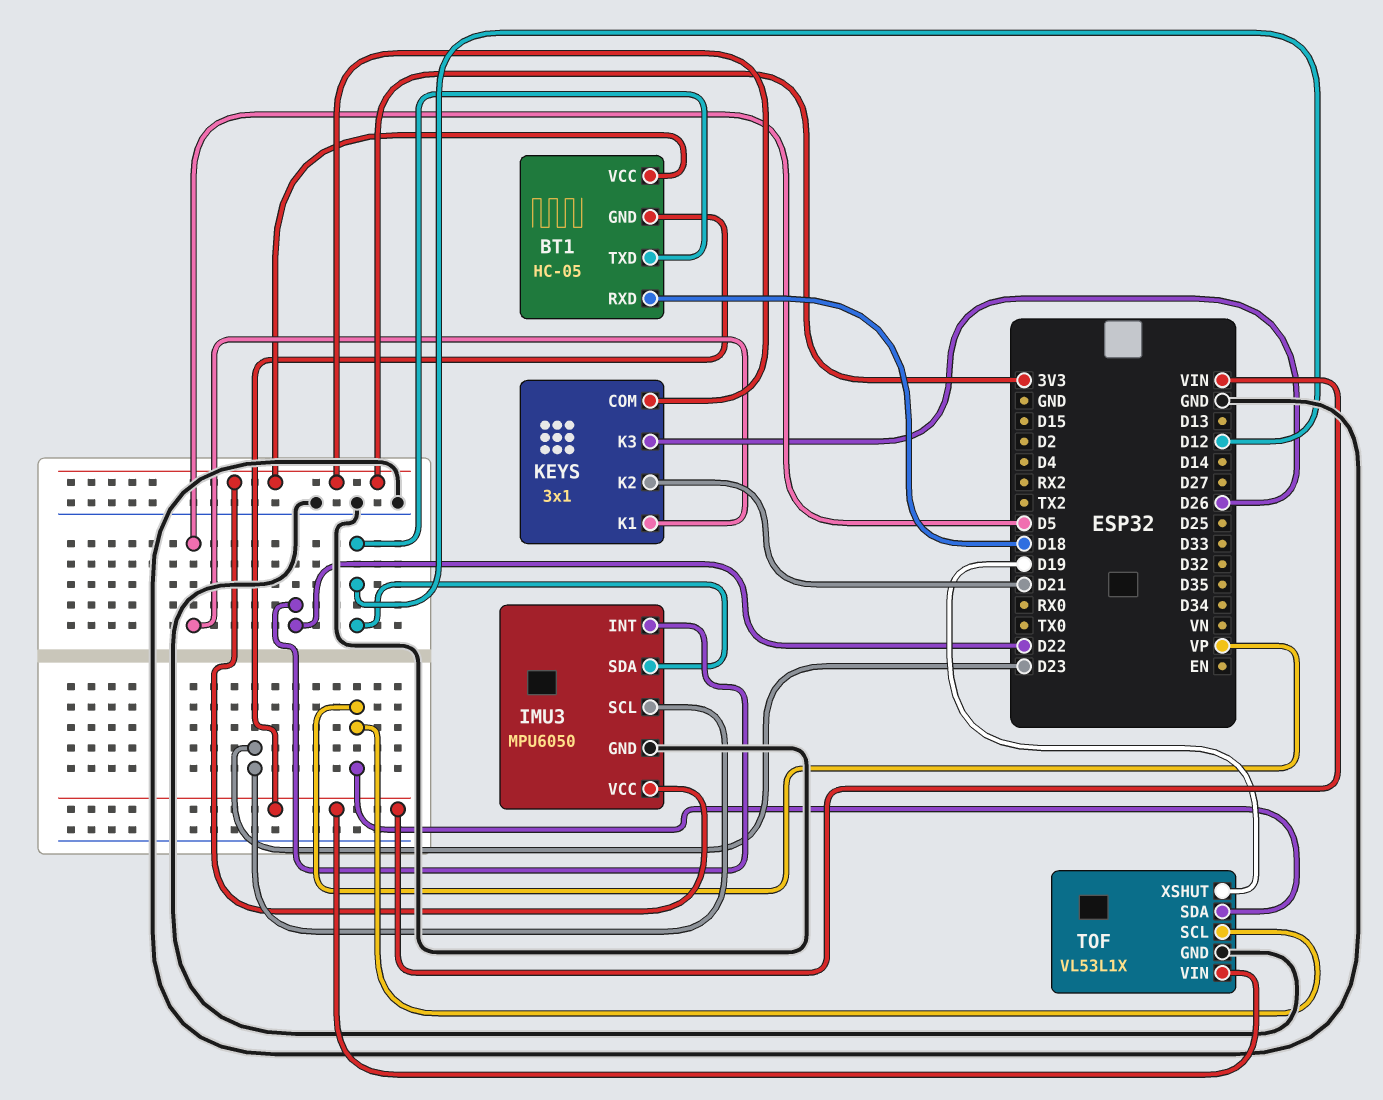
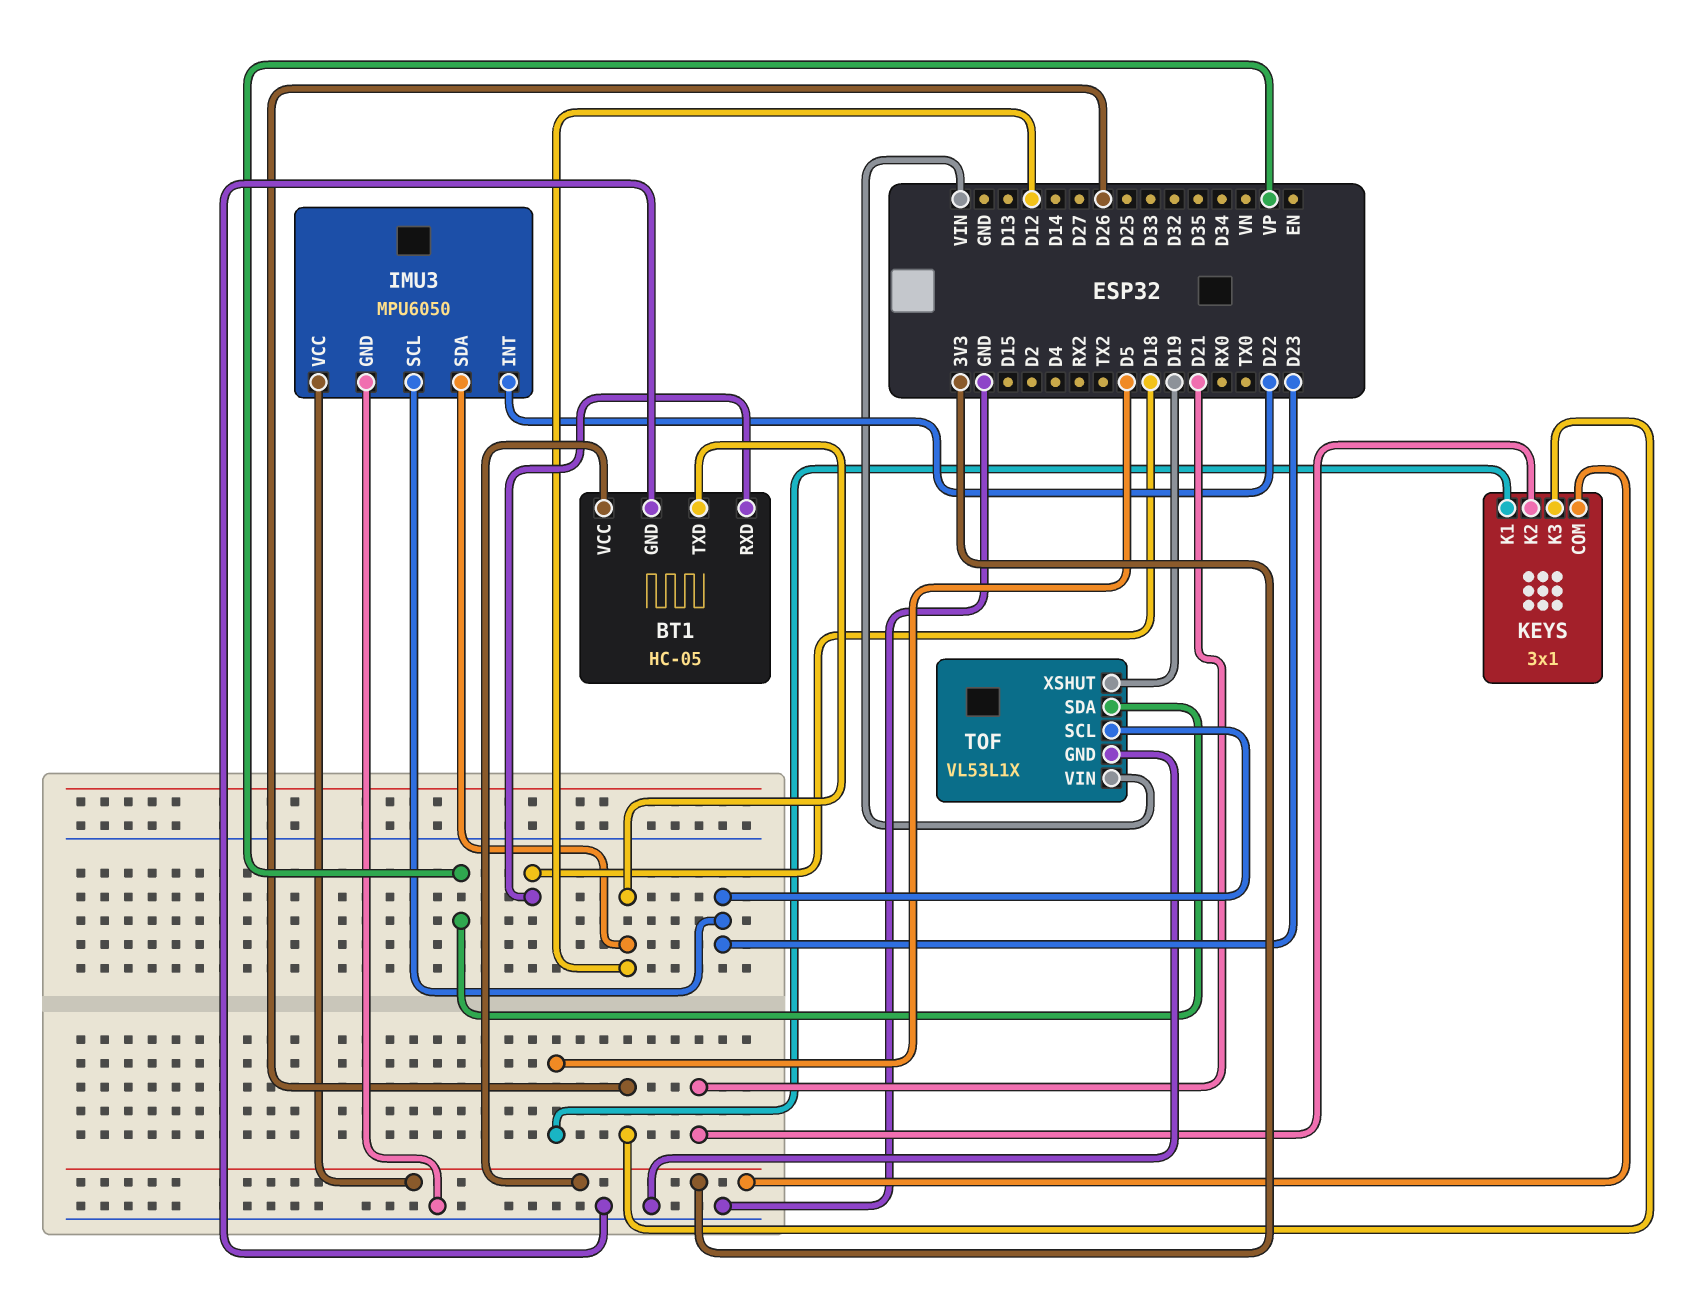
BT1 pin GND: VIN -> GND
TOF pin SCL: VP -> D23

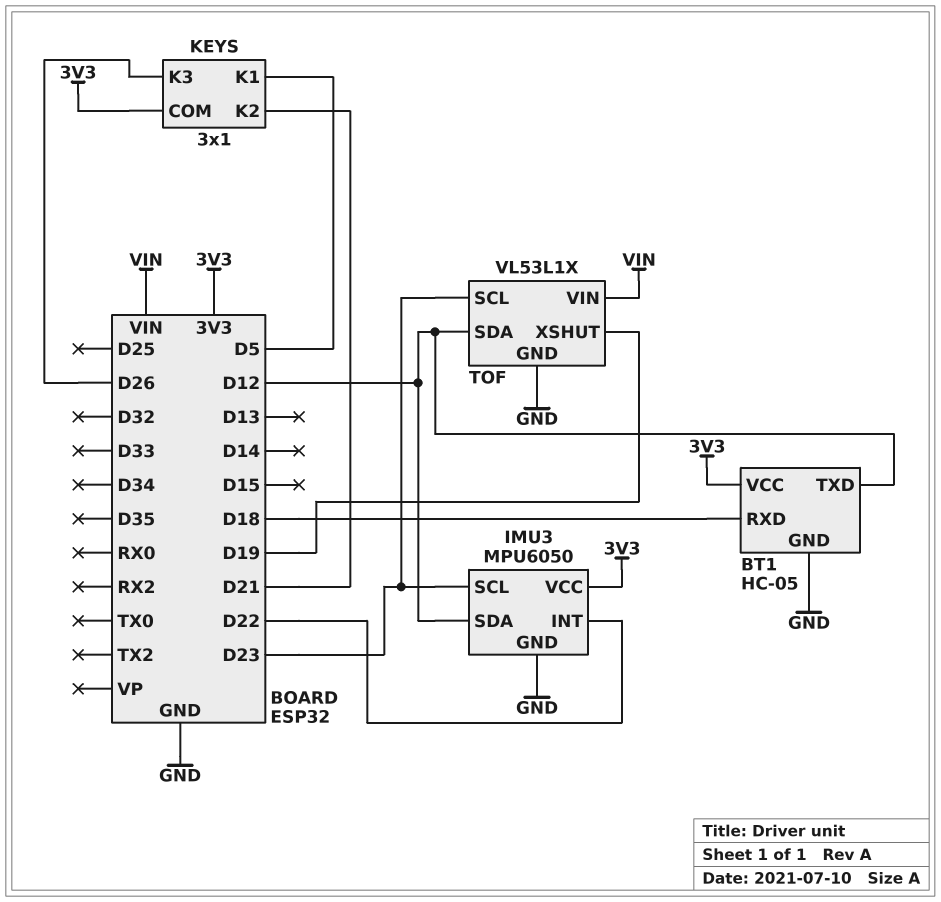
TOF pin SDA: VP -> D12

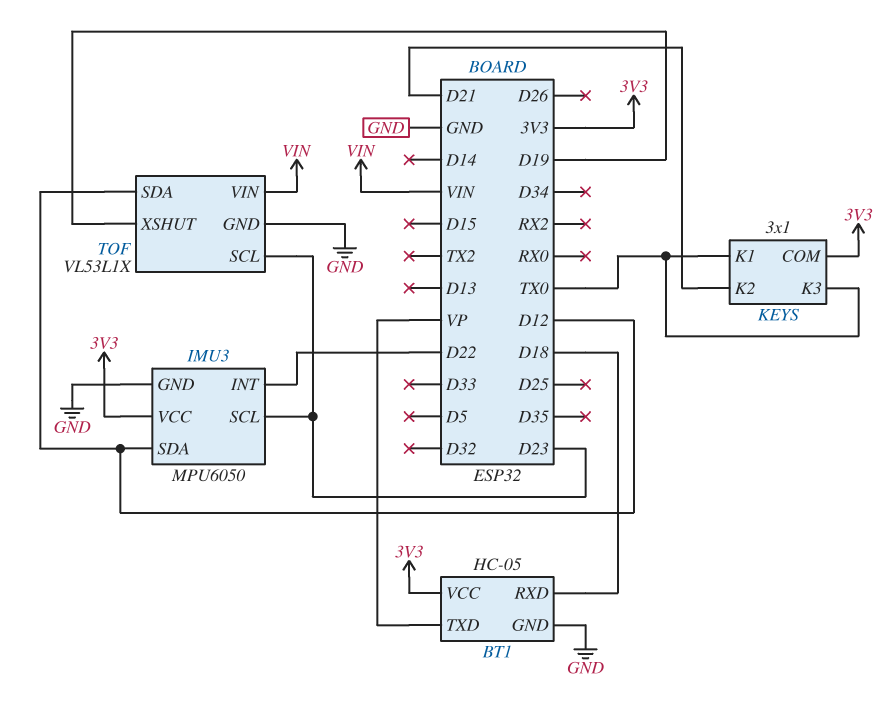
BT1 pin TXD: D12 -> VP
KEYS pin K1: D5 -> TX0
KEYS pin K3: D26 -> TX0

